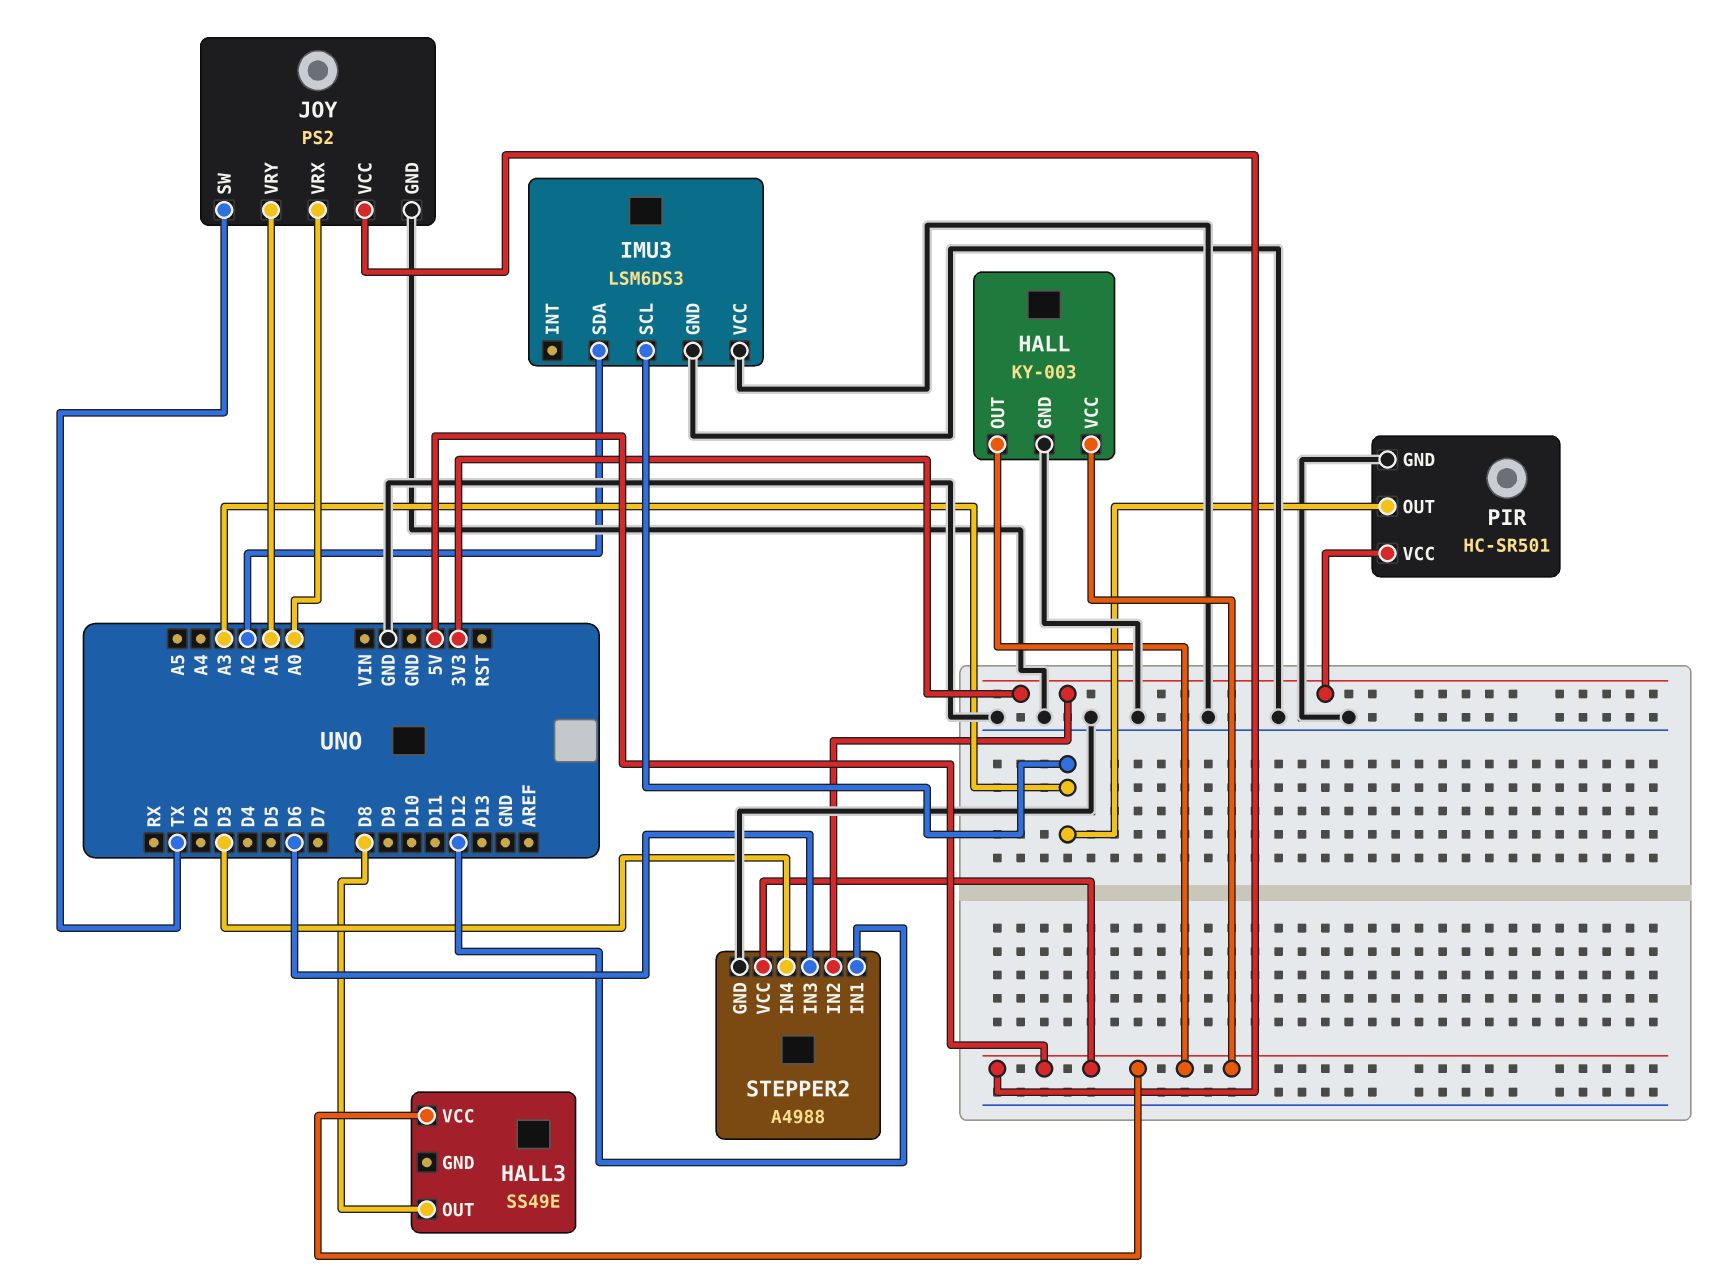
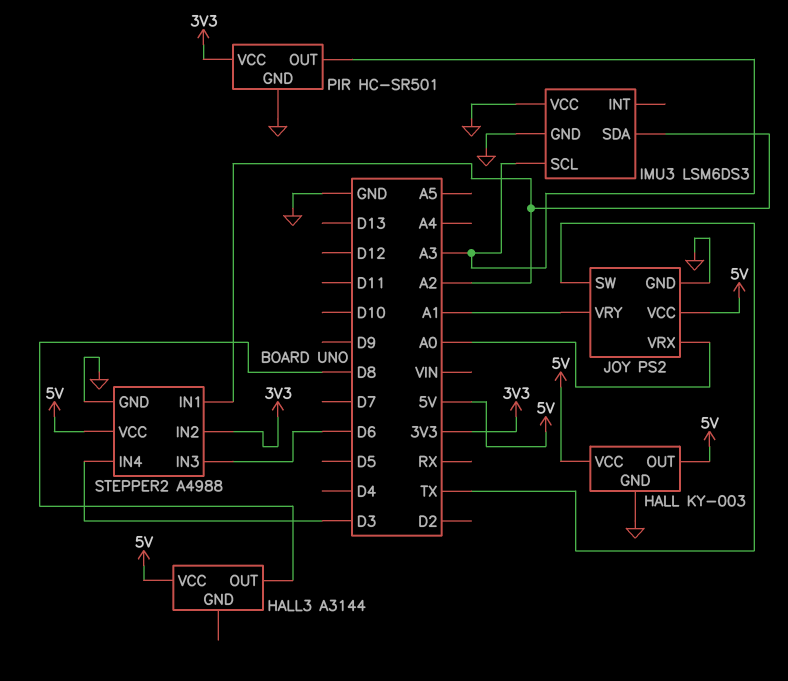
HALL3: SS49E -> A3144
STEPPER2 pin IN1: D12 -> A2

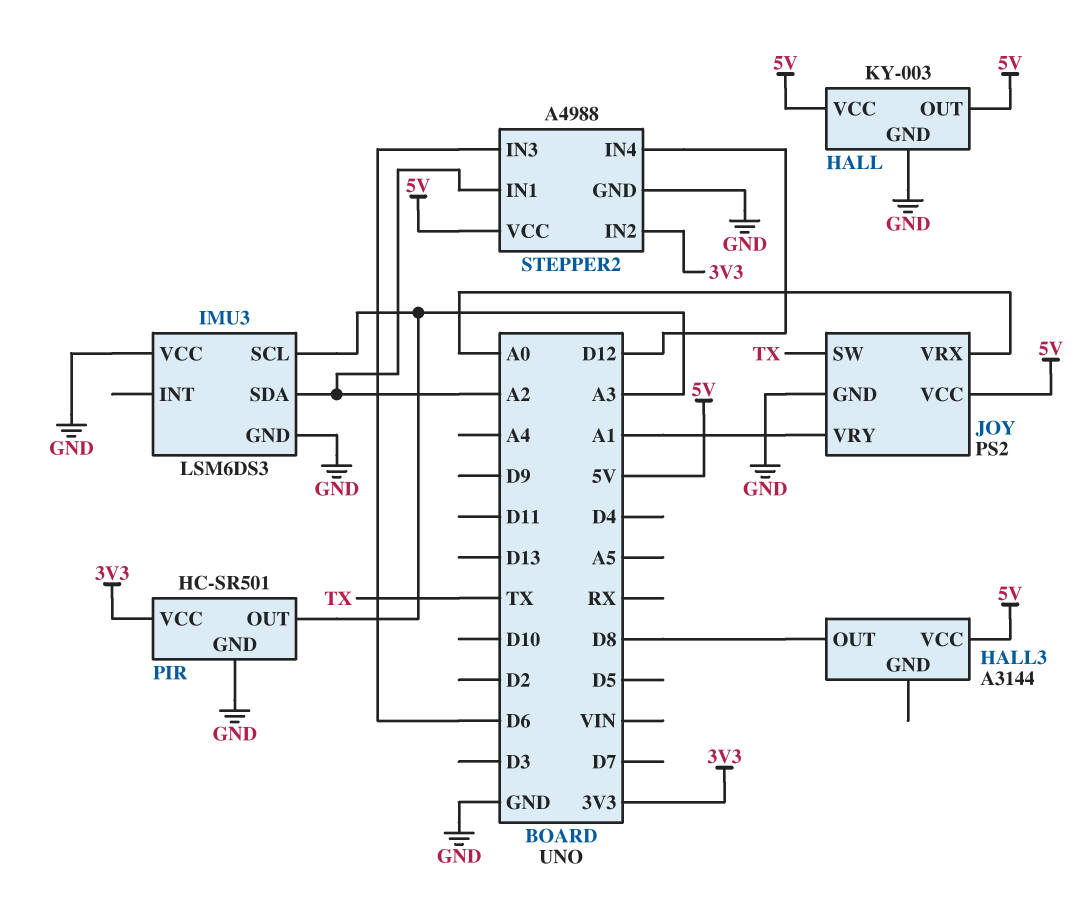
STEPPER2 pin IN4: D3 -> D12

